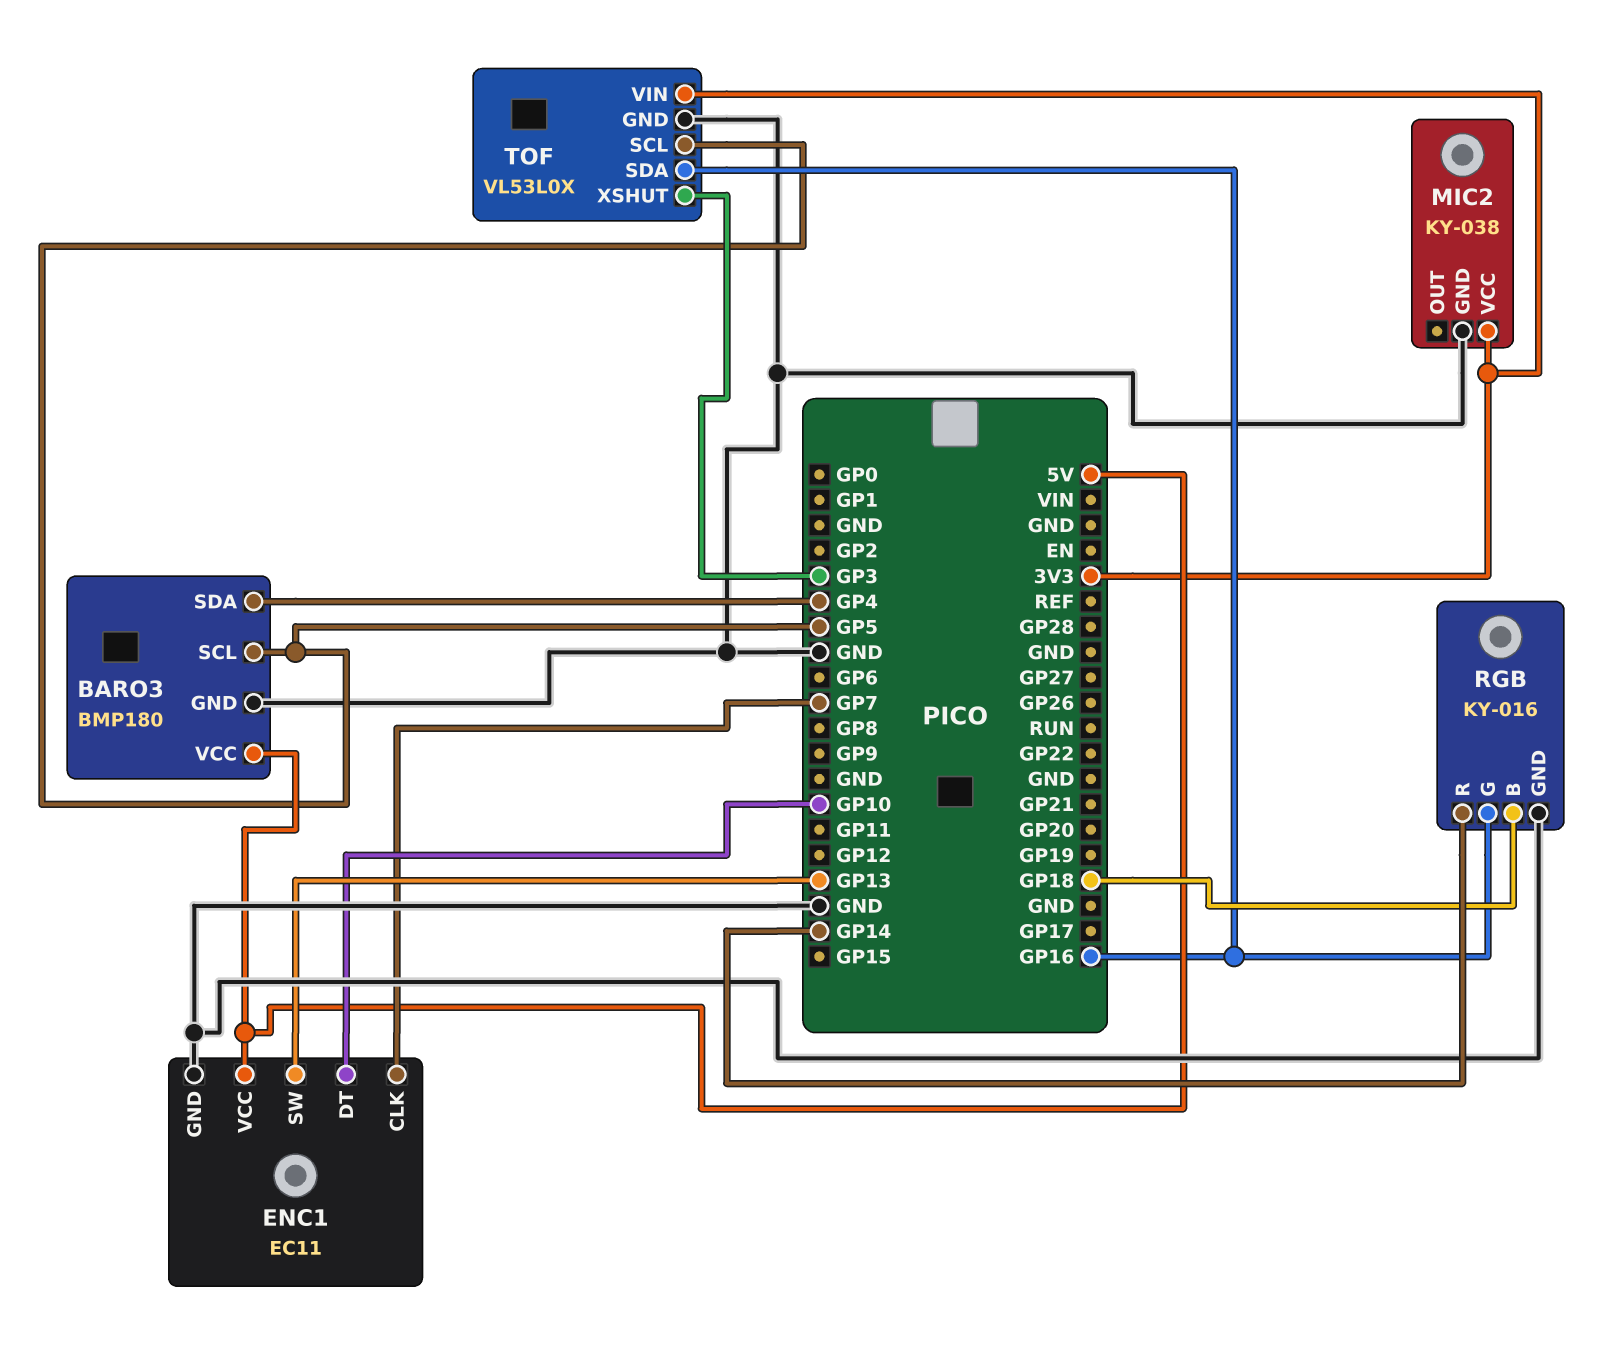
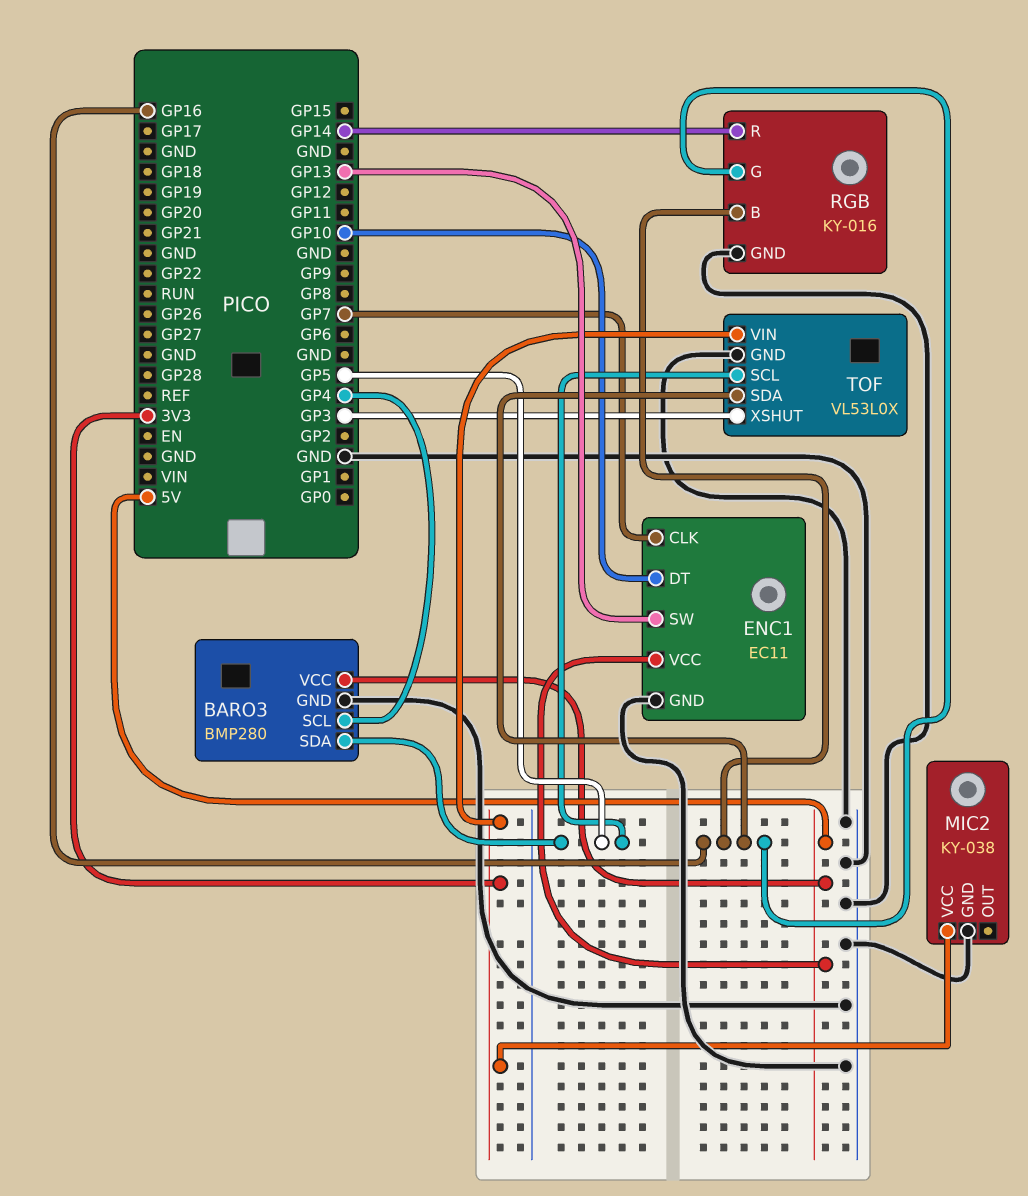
BARO3: BMP180 -> BMP280
BARO3 pin SCL: GP5 -> GP4
BARO3 pin SDA: GP4 -> GP5
RGB pin B: GP18 -> GP16

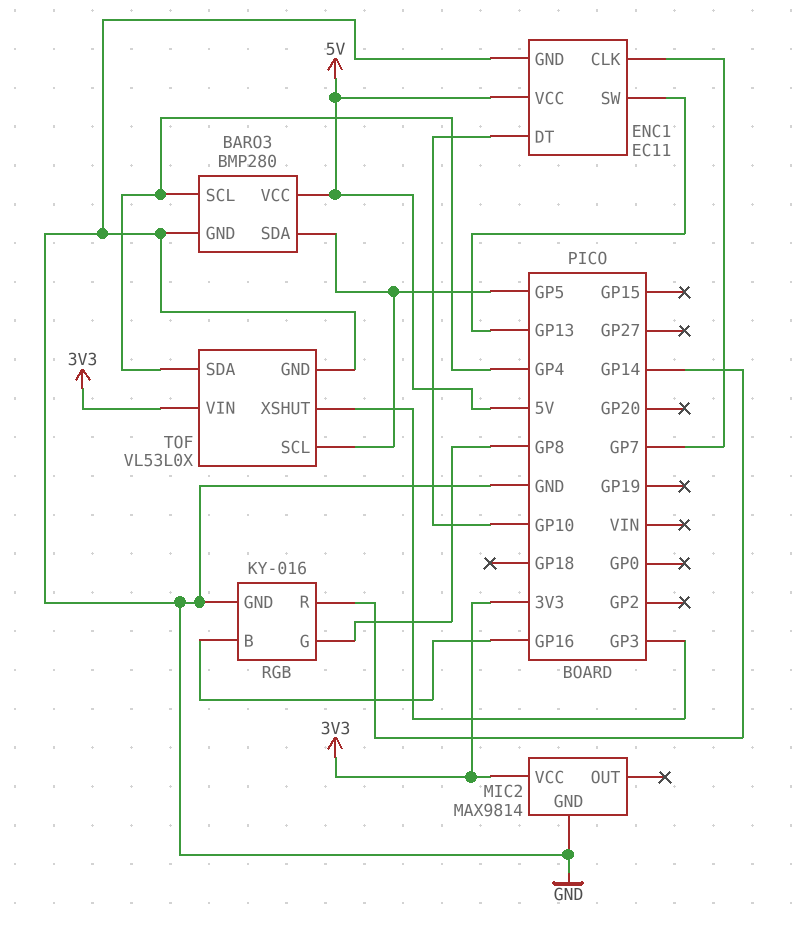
MIC2: KY-038 -> MAX9814
RGB pin G: GP16 -> GP8
TOF pin SDA: GP16 -> GP4

